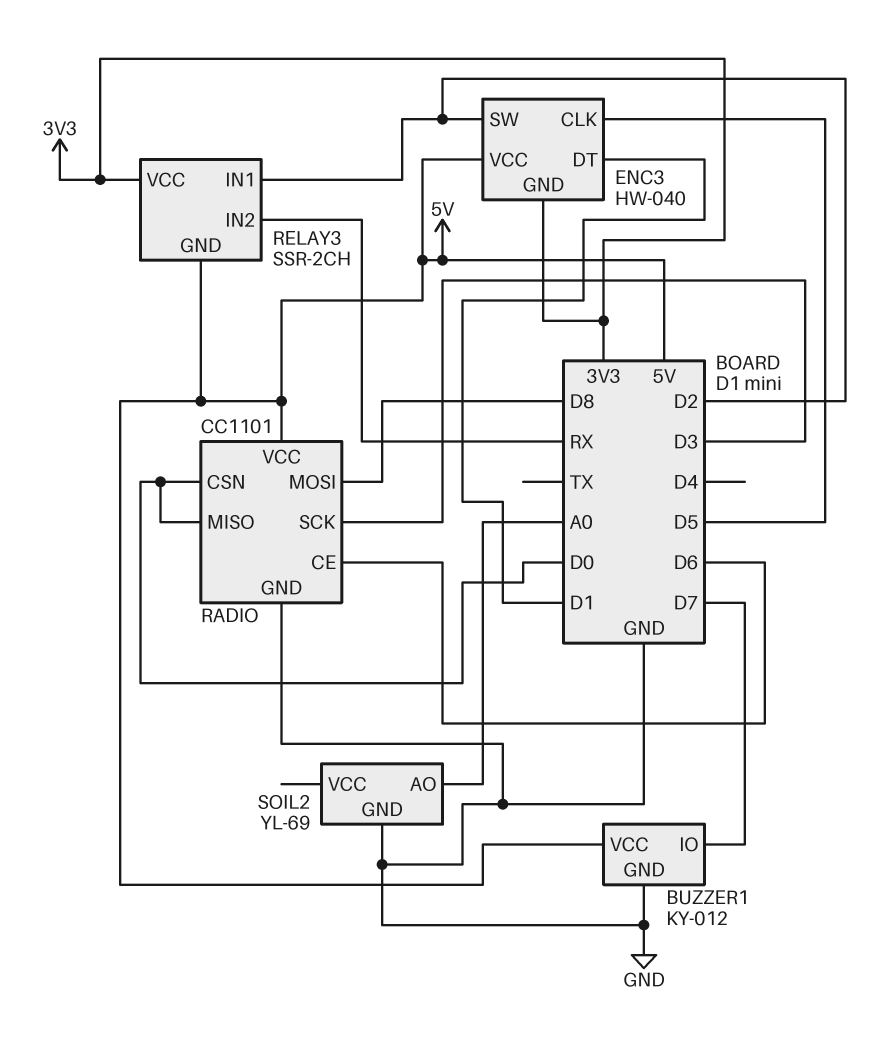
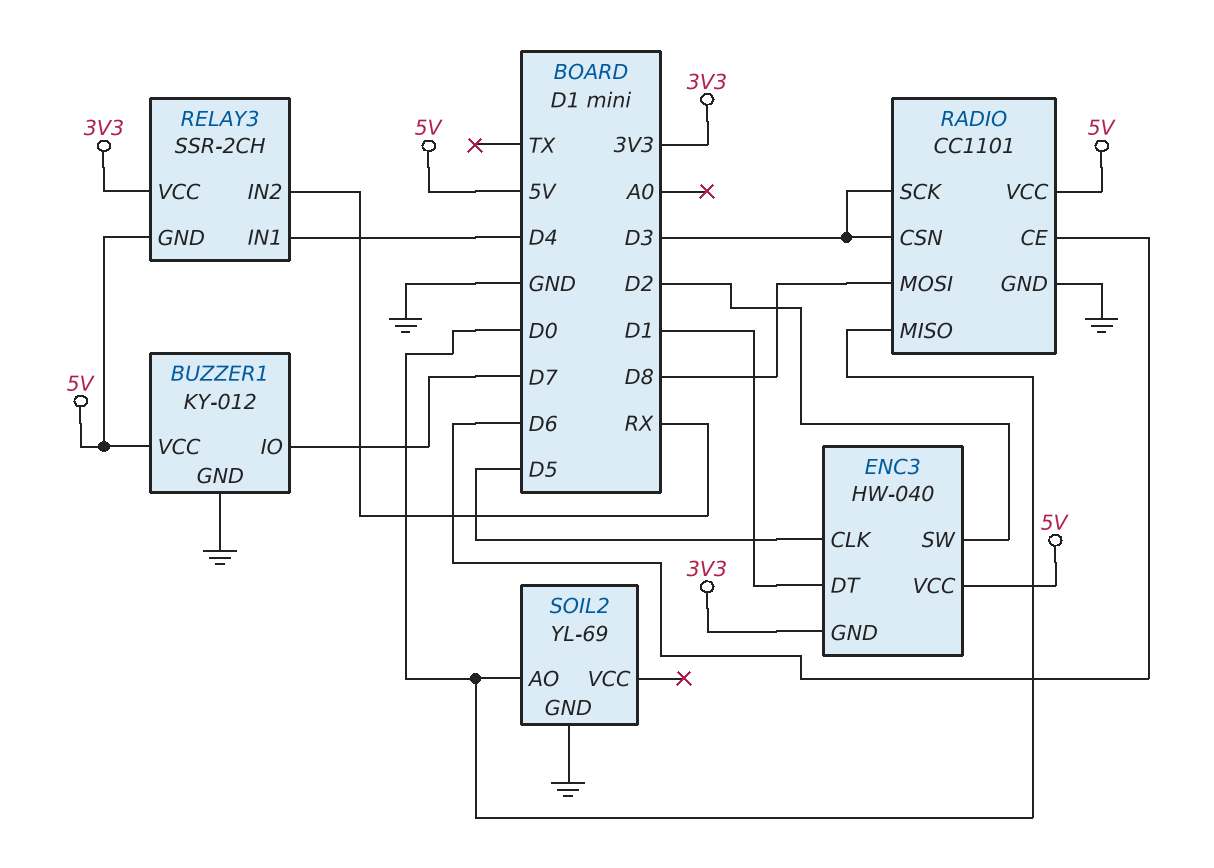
RADIO pin CSN: D0 -> D3
RELAY3 pin IN1: D2 -> D4
SOIL2 pin AO: A0 -> D0

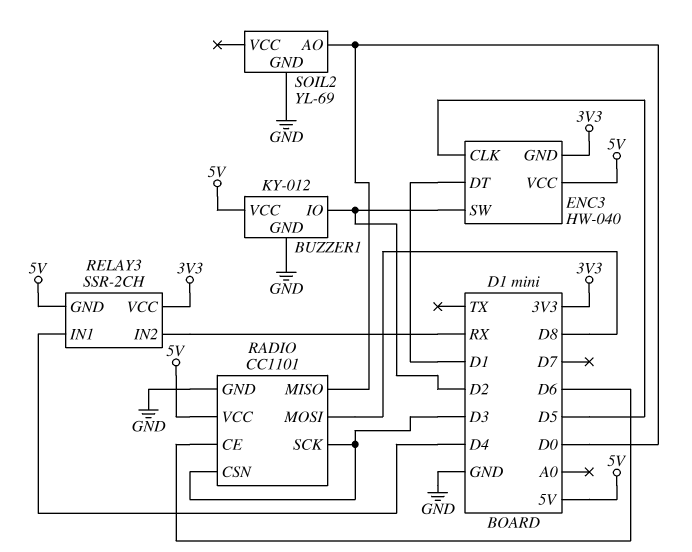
BUZZER1 pin IO: D7 -> D2

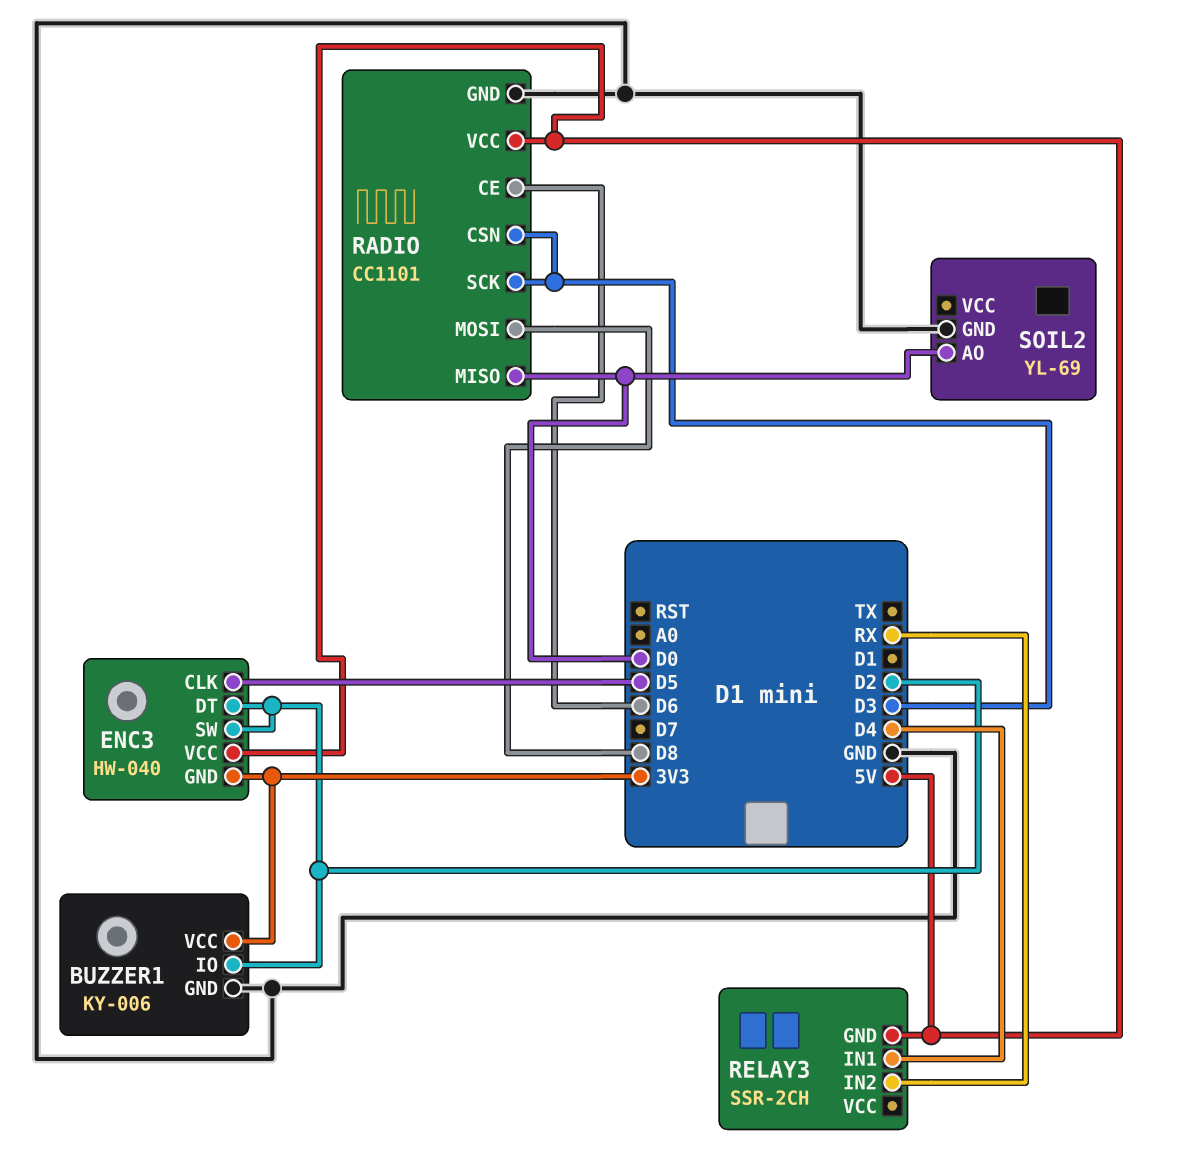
BUZZER1: KY-012 -> KY-006
BUZZER1 pin VCC: 5V -> 3V3
ENC3 pin DT: D1 -> D2
RELAY3 pin VCC: 3V3 -> none

